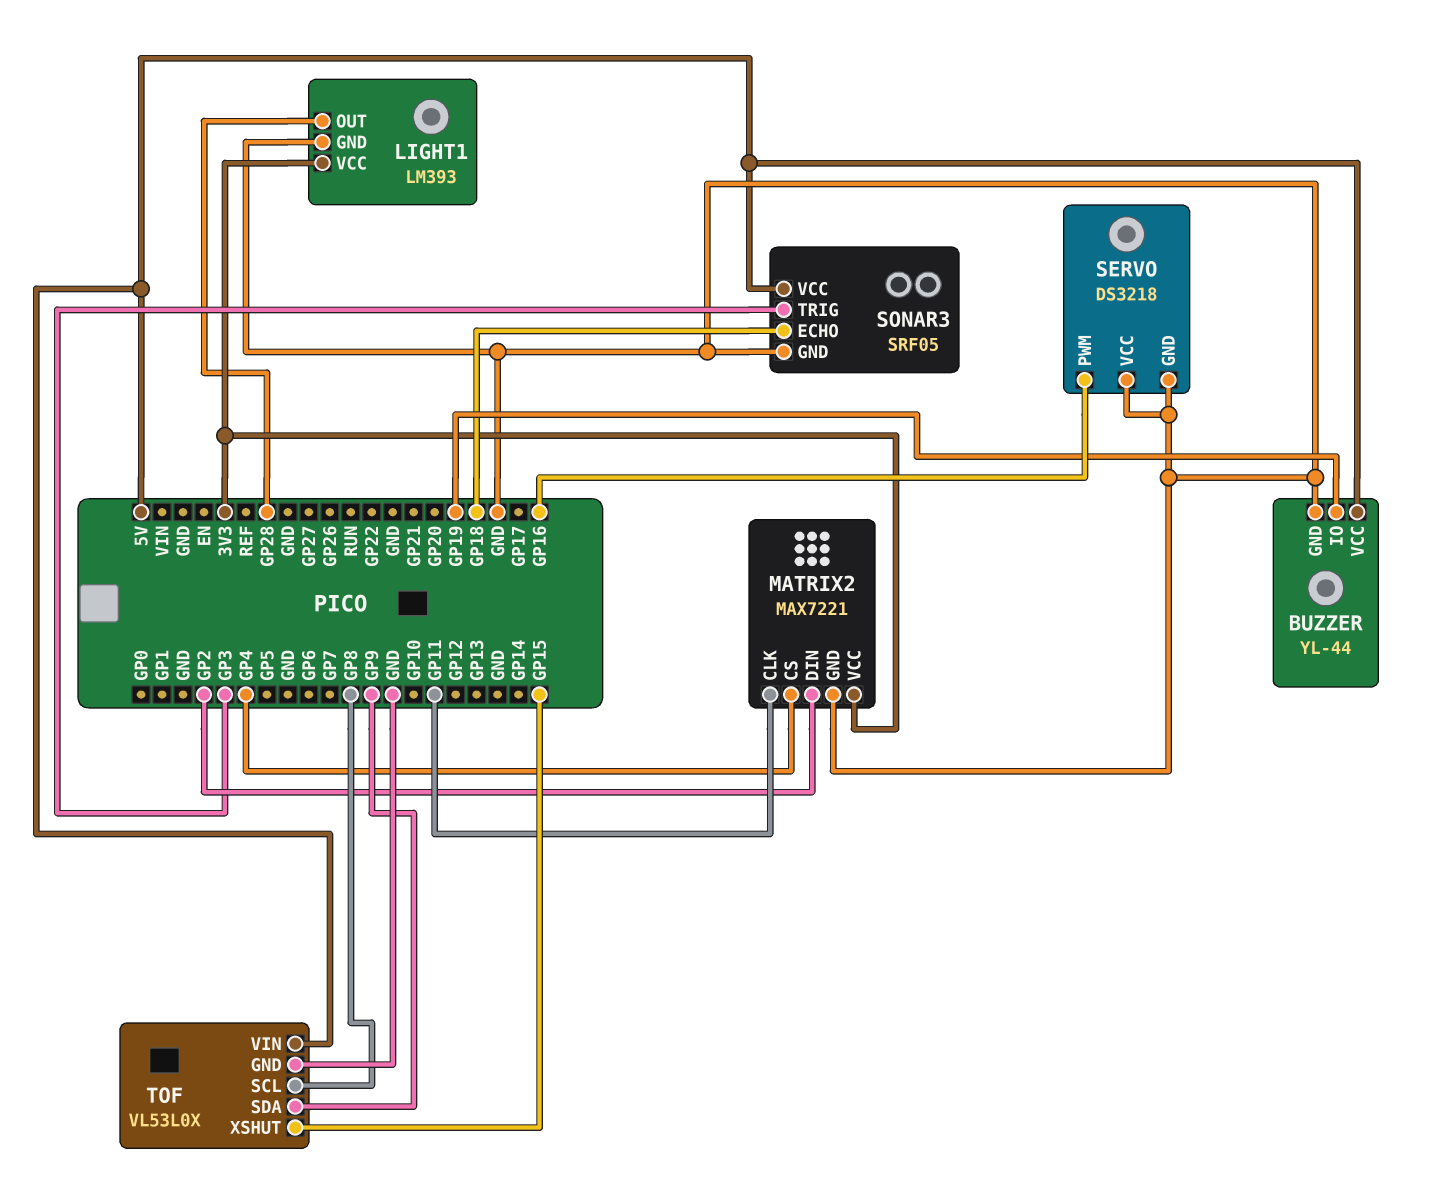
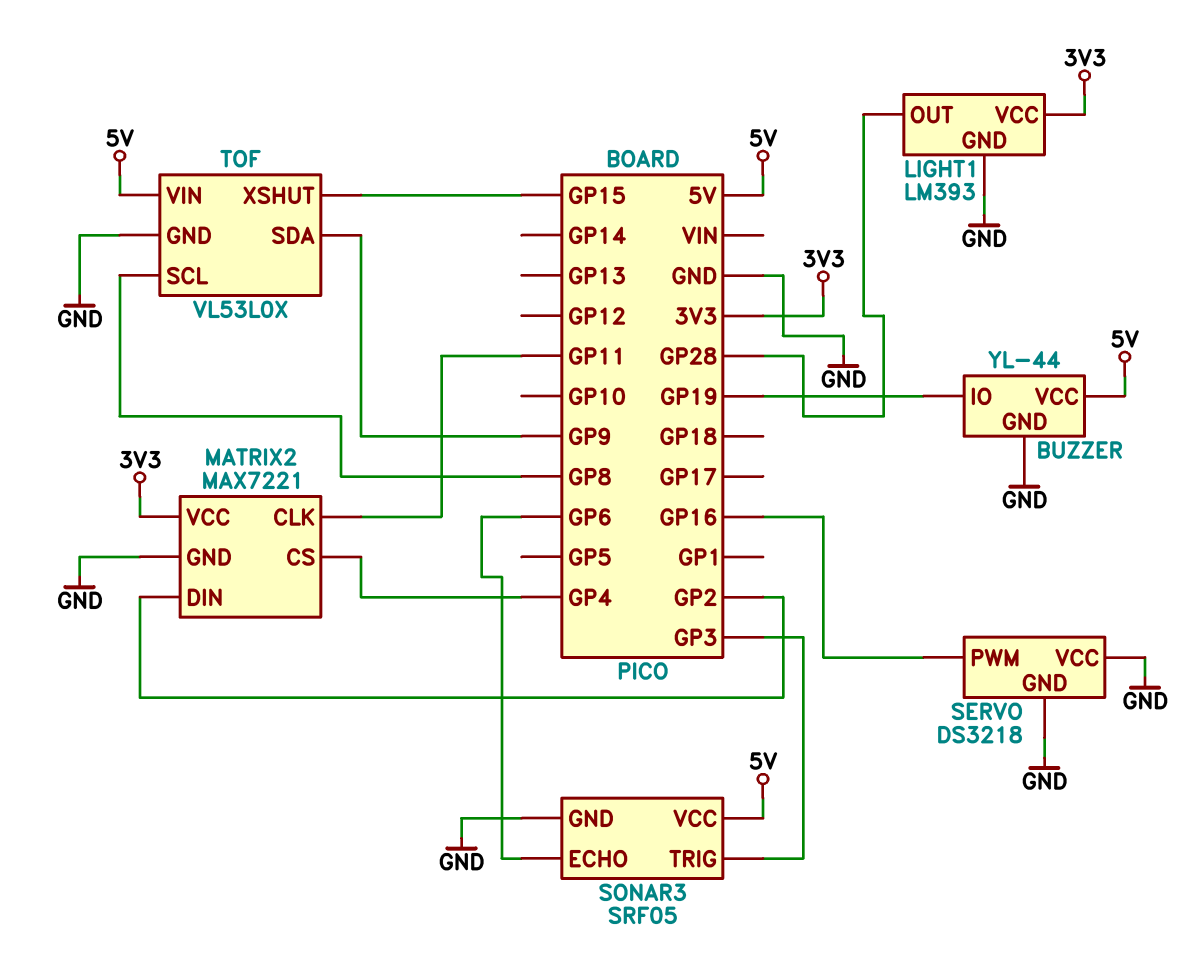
SONAR3 pin ECHO: GP18 -> GP6

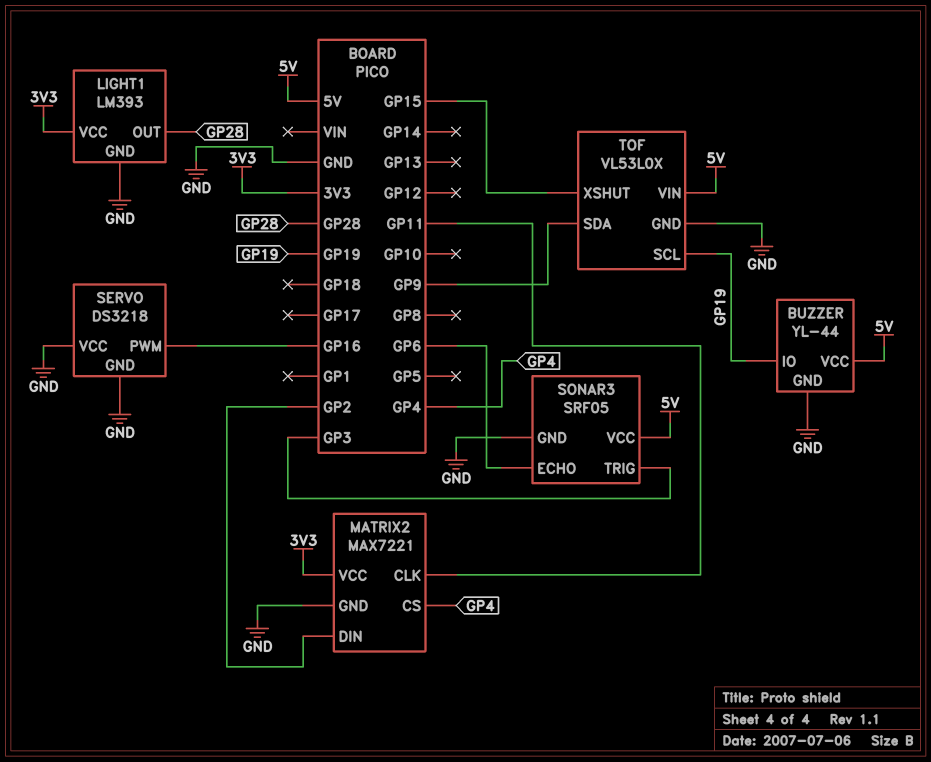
TOF pin SCL: GP8 -> GP19

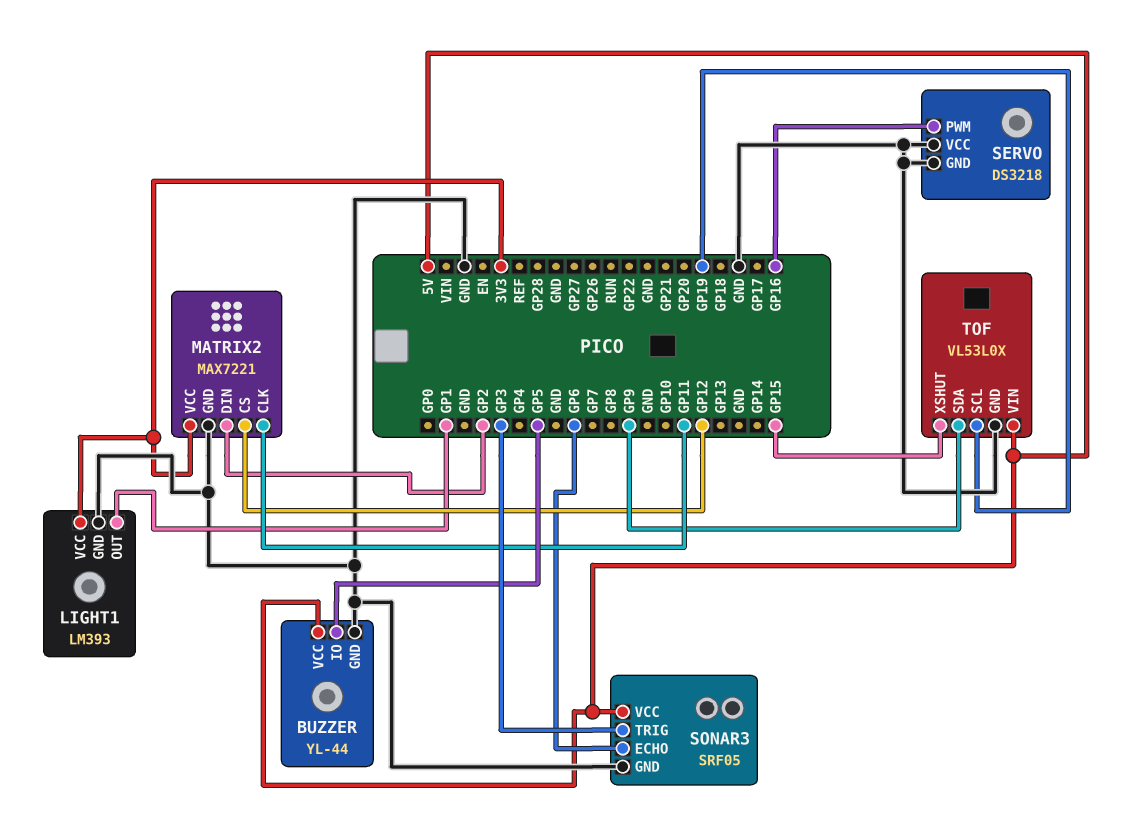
BUZZER pin IO: GP19 -> GP5
LIGHT1 pin OUT: GP28 -> GP1
MATRIX2 pin CS: GP4 -> GP12

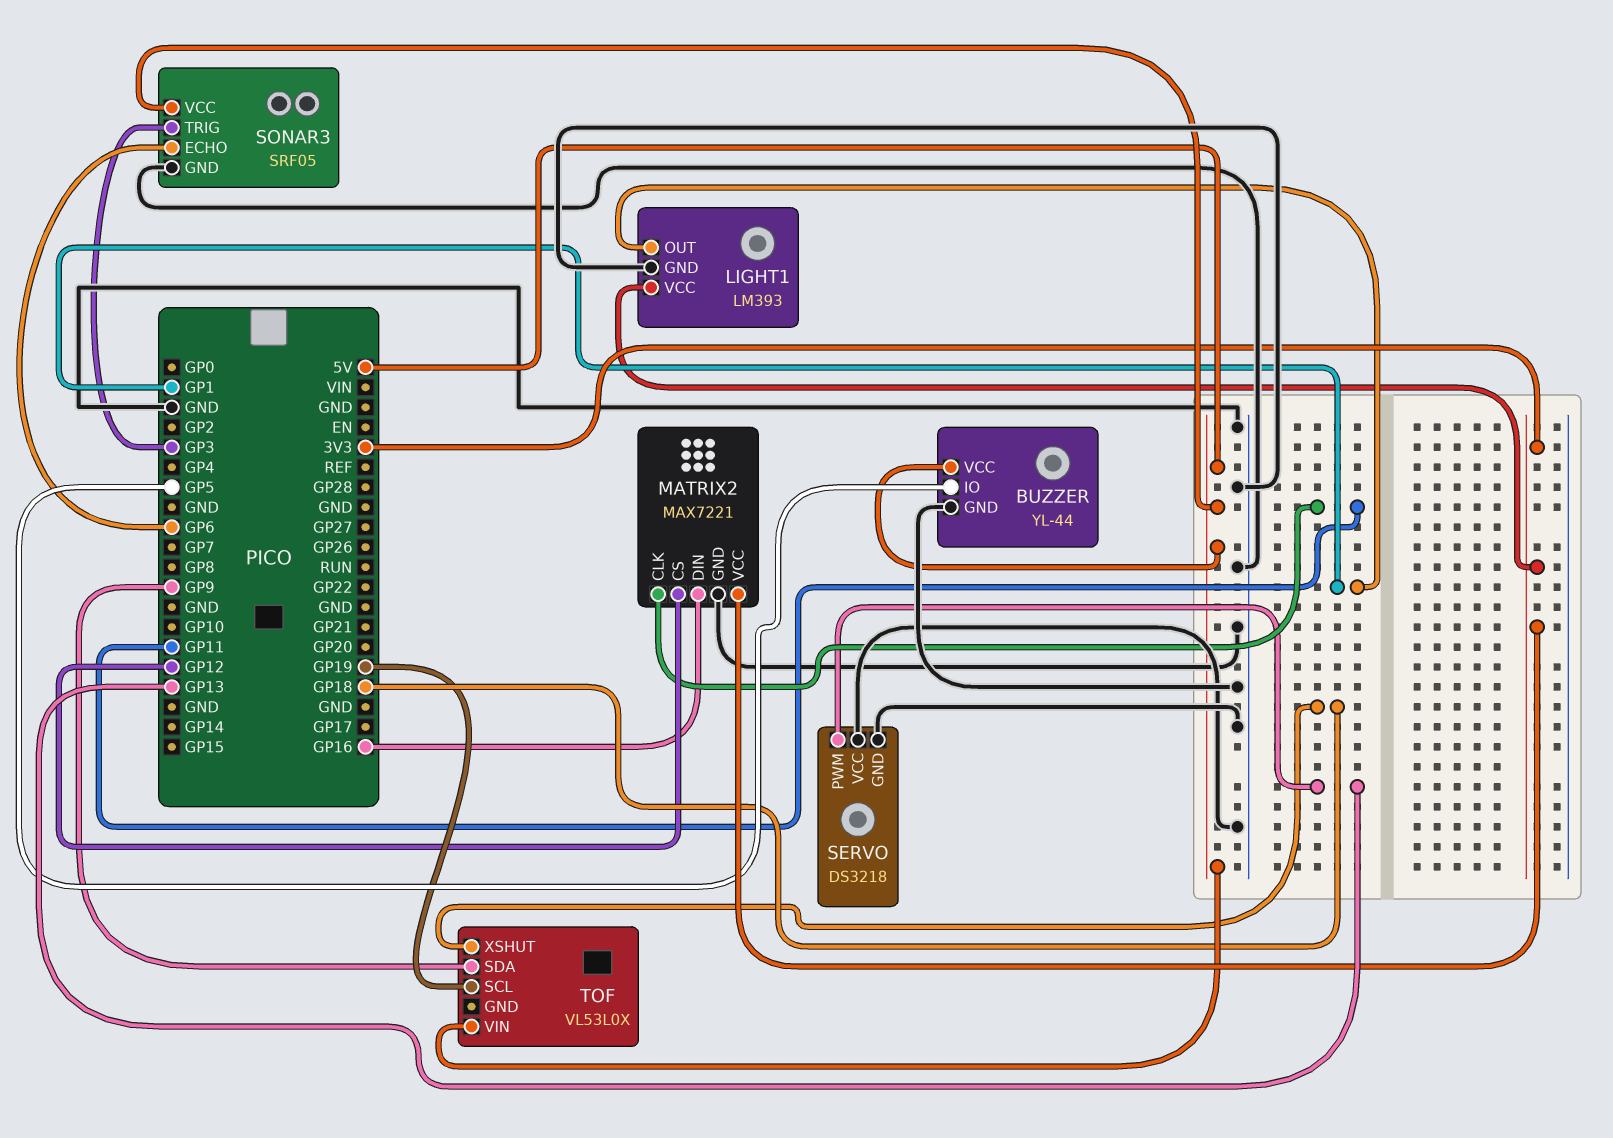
MATRIX2 pin DIN: GP2 -> GP16
SERVO pin PWM: GP16 -> GP13
TOF pin GND: GND -> none
TOF pin XSHUT: GP15 -> GP18

